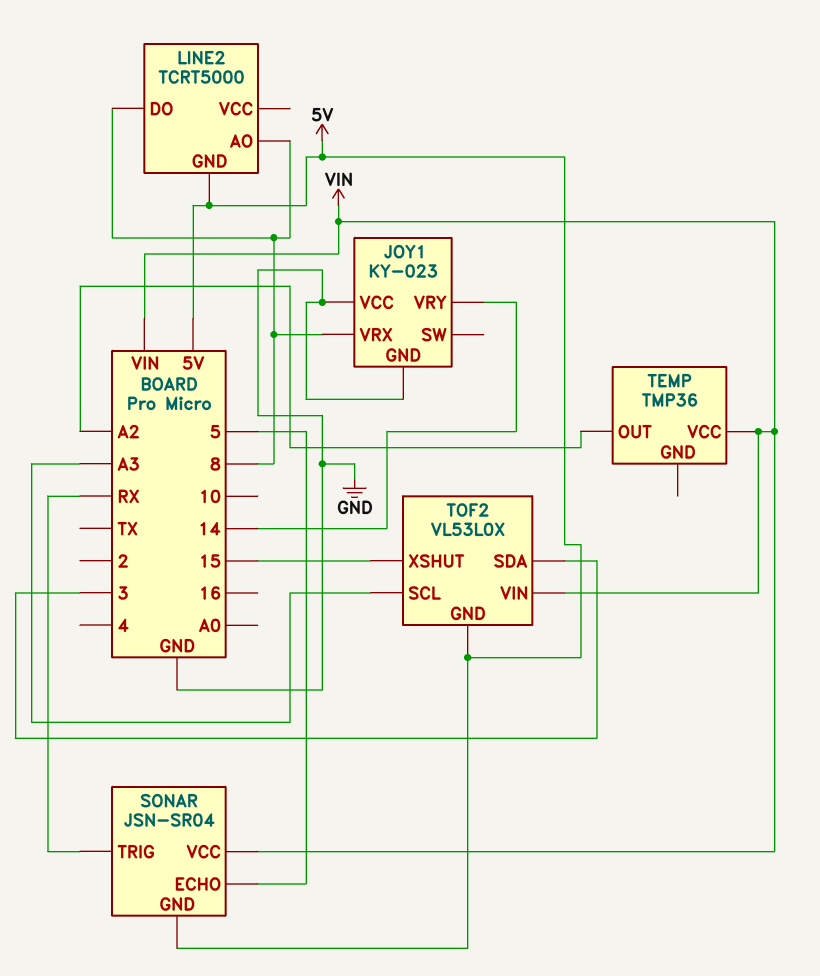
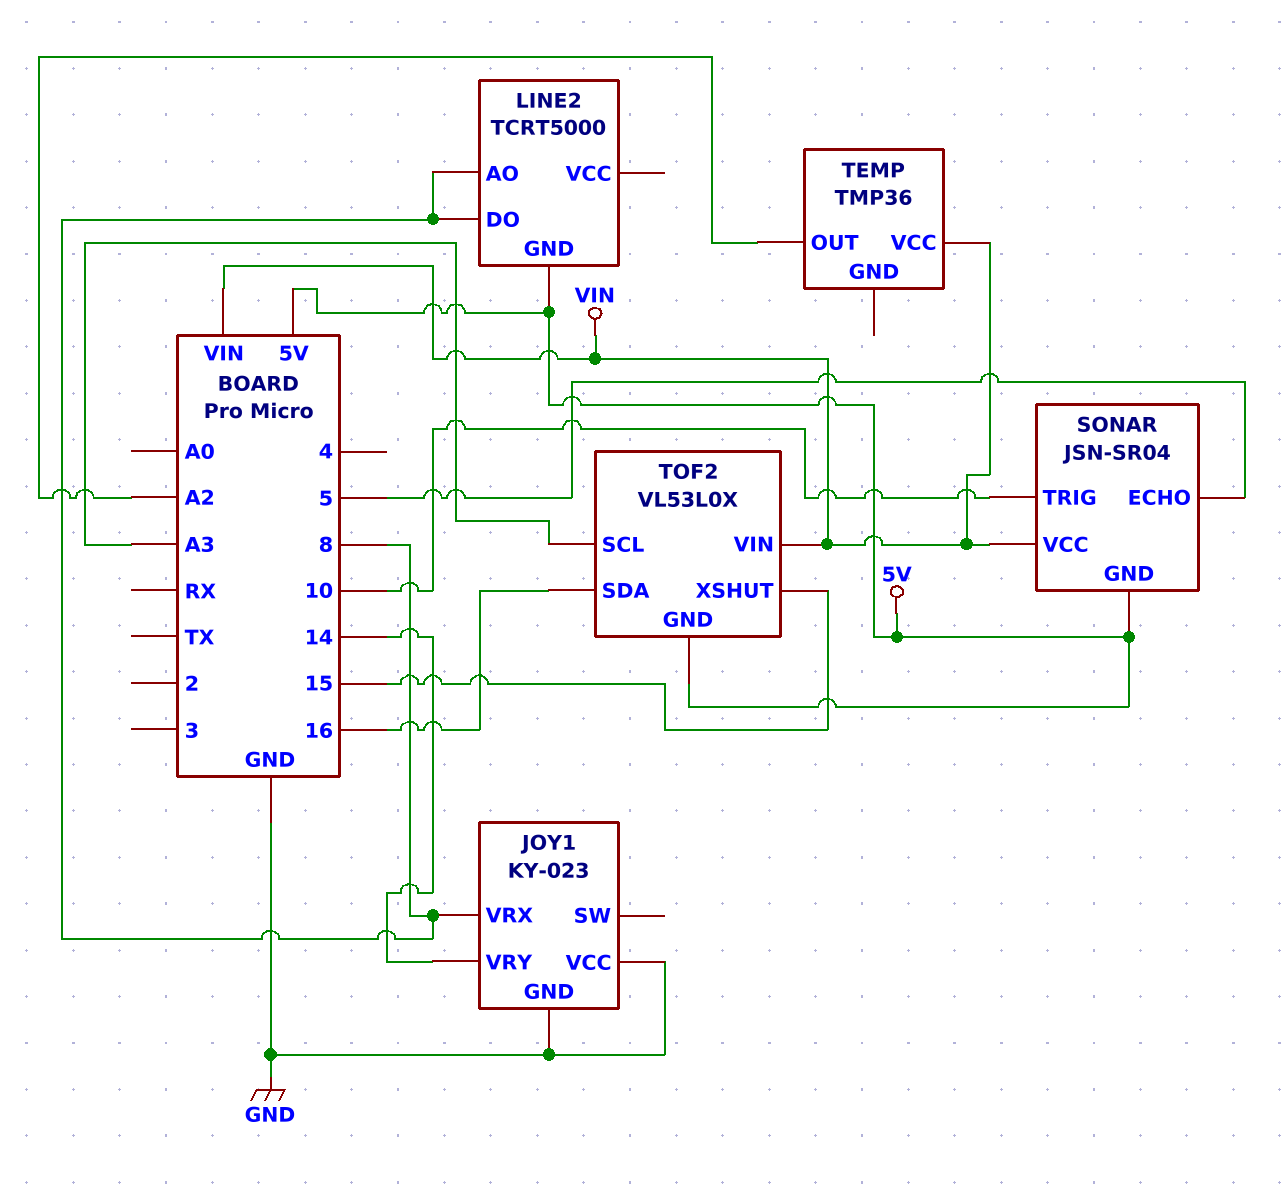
SONAR pin TRIG: RX -> 10
TOF2 pin SDA: 3 -> 16

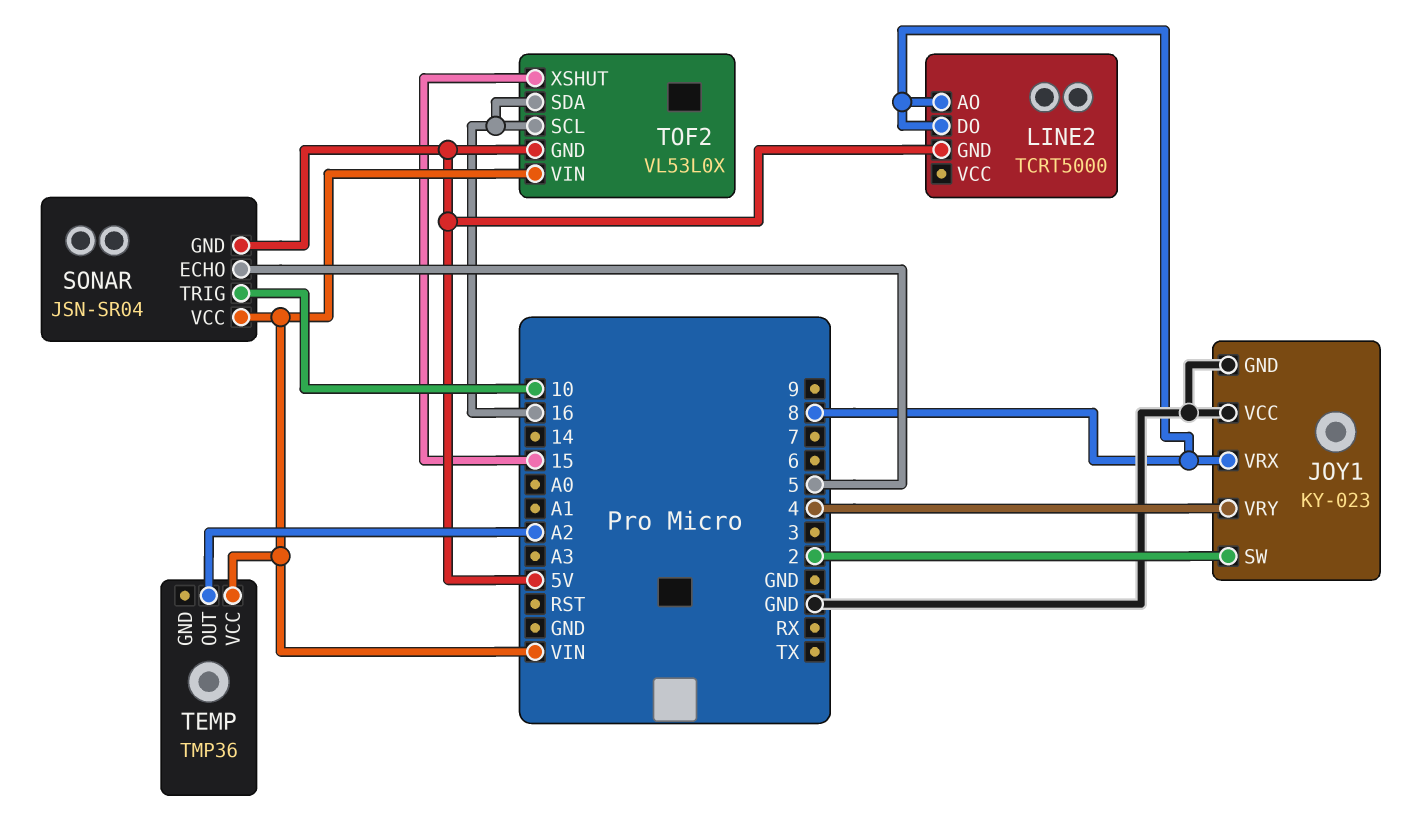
JOY1 pin SW: none -> 2
JOY1 pin VRY: 14 -> 4
TOF2 pin SCL: A3 -> 16

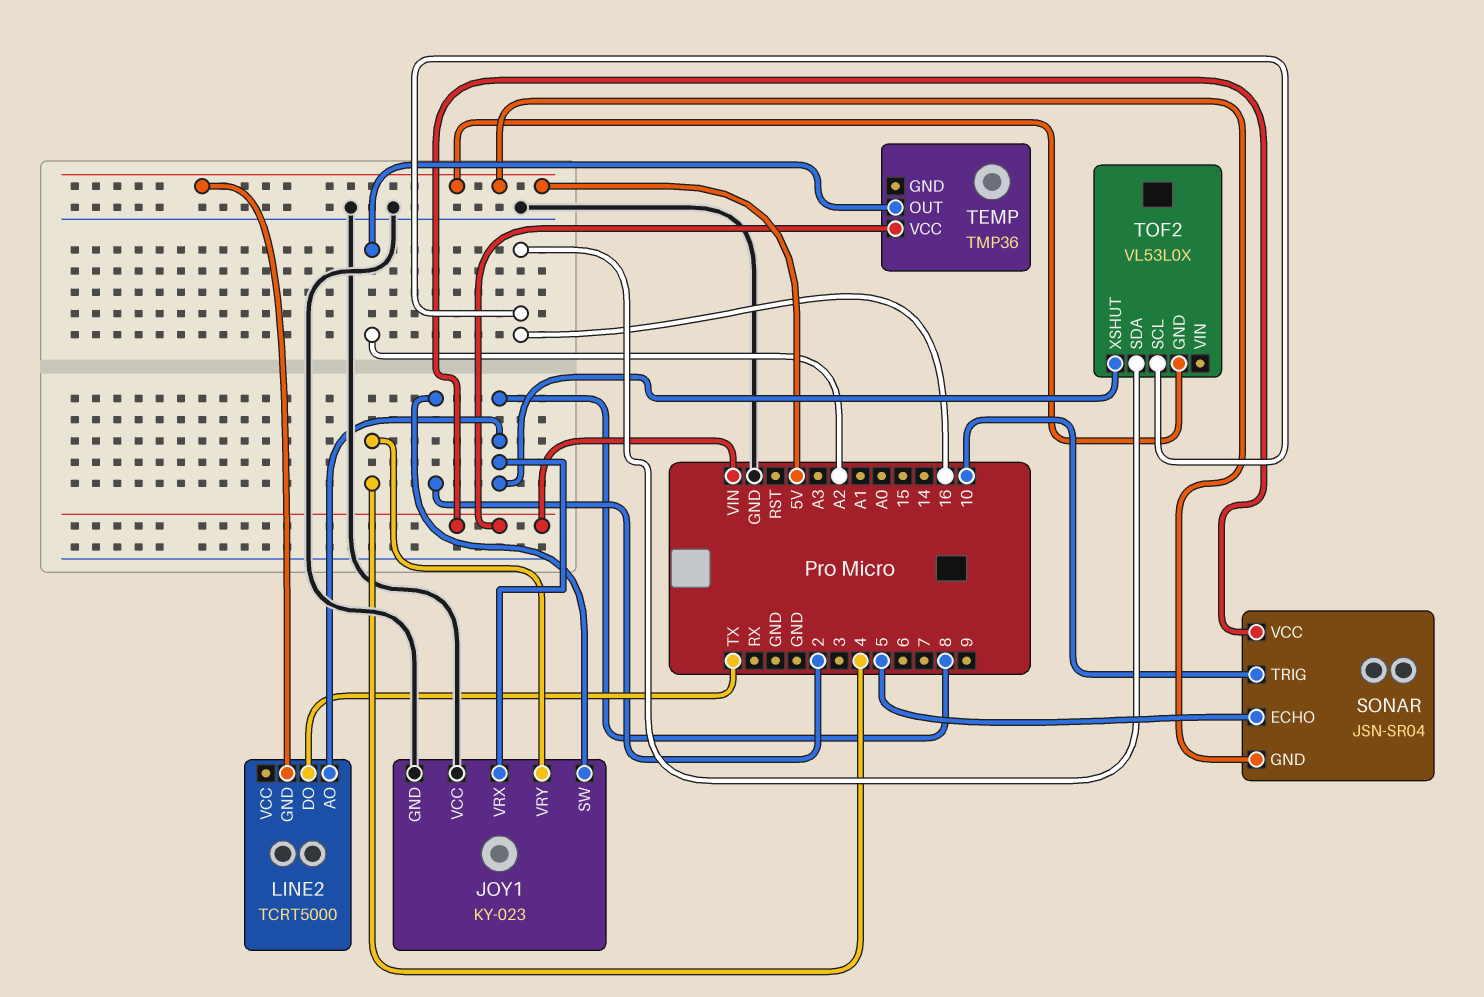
LINE2 pin DO: 8 -> TX
TOF2 pin VIN: VIN -> none
TOF2 pin XSHUT: 15 -> 8

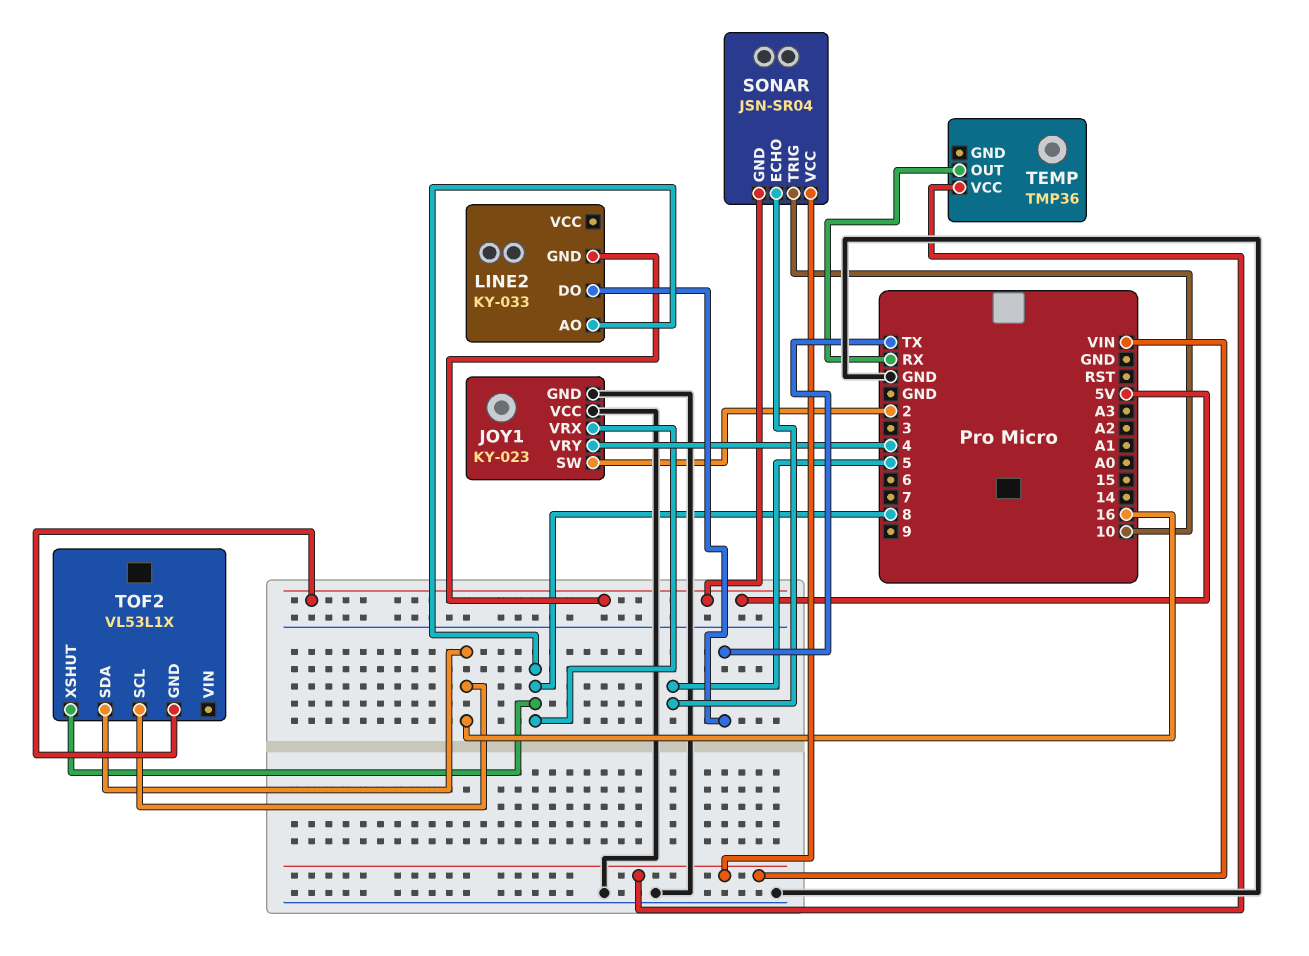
LINE2: TCRT5000 -> KY-033
TEMP pin OUT: A2 -> RX
TOF2: VL53L0X -> VL53L1X

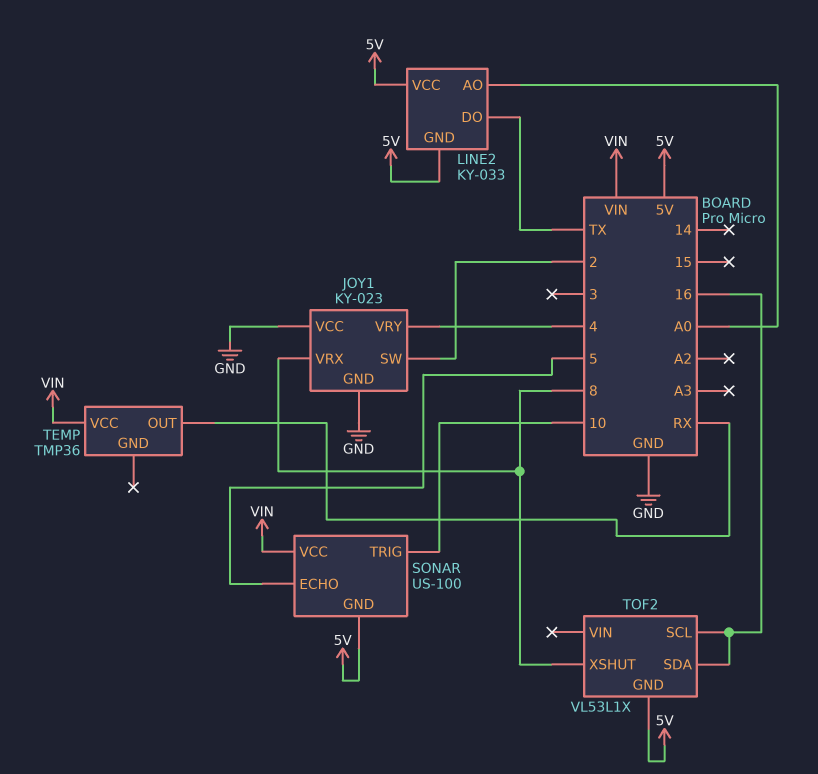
LINE2 pin AO: 8 -> A0
LINE2 pin VCC: none -> 5V
SONAR: JSN-SR04 -> US-100

